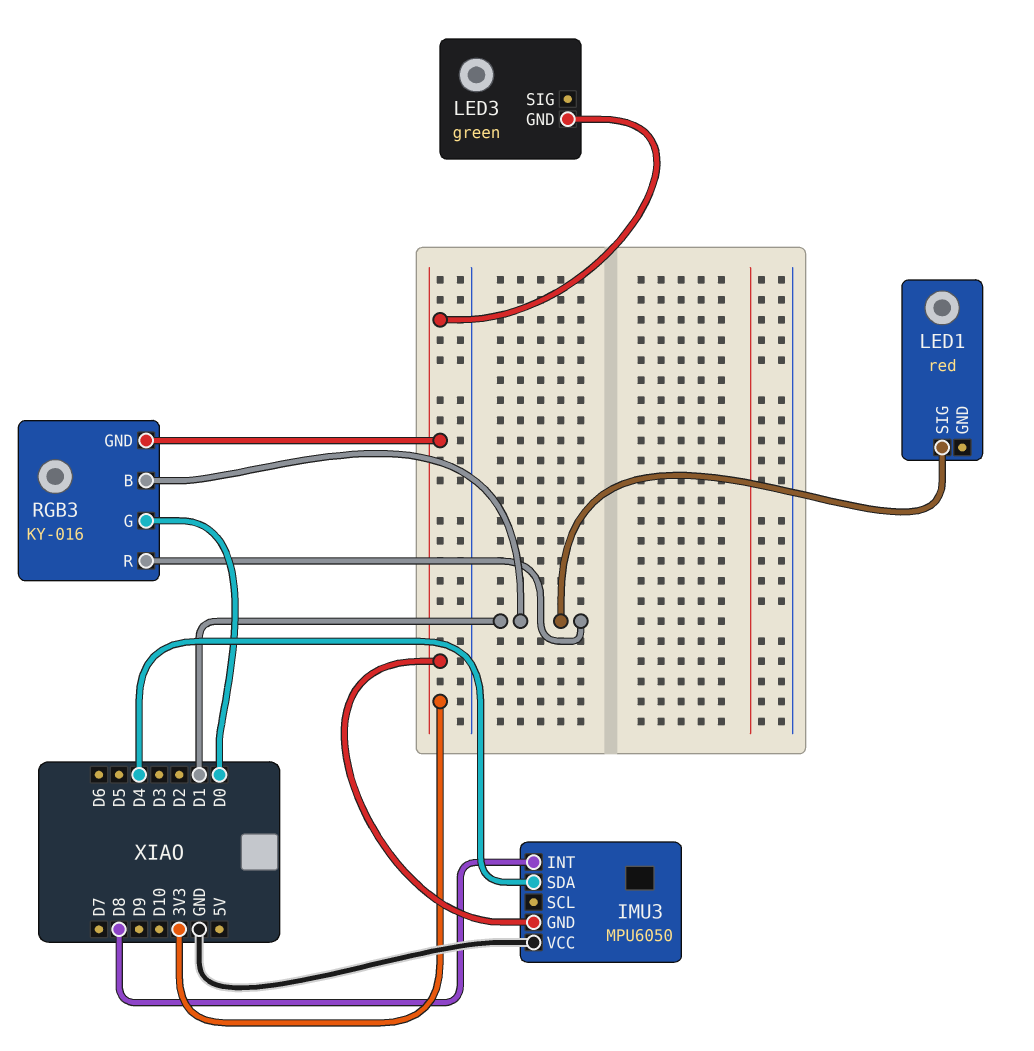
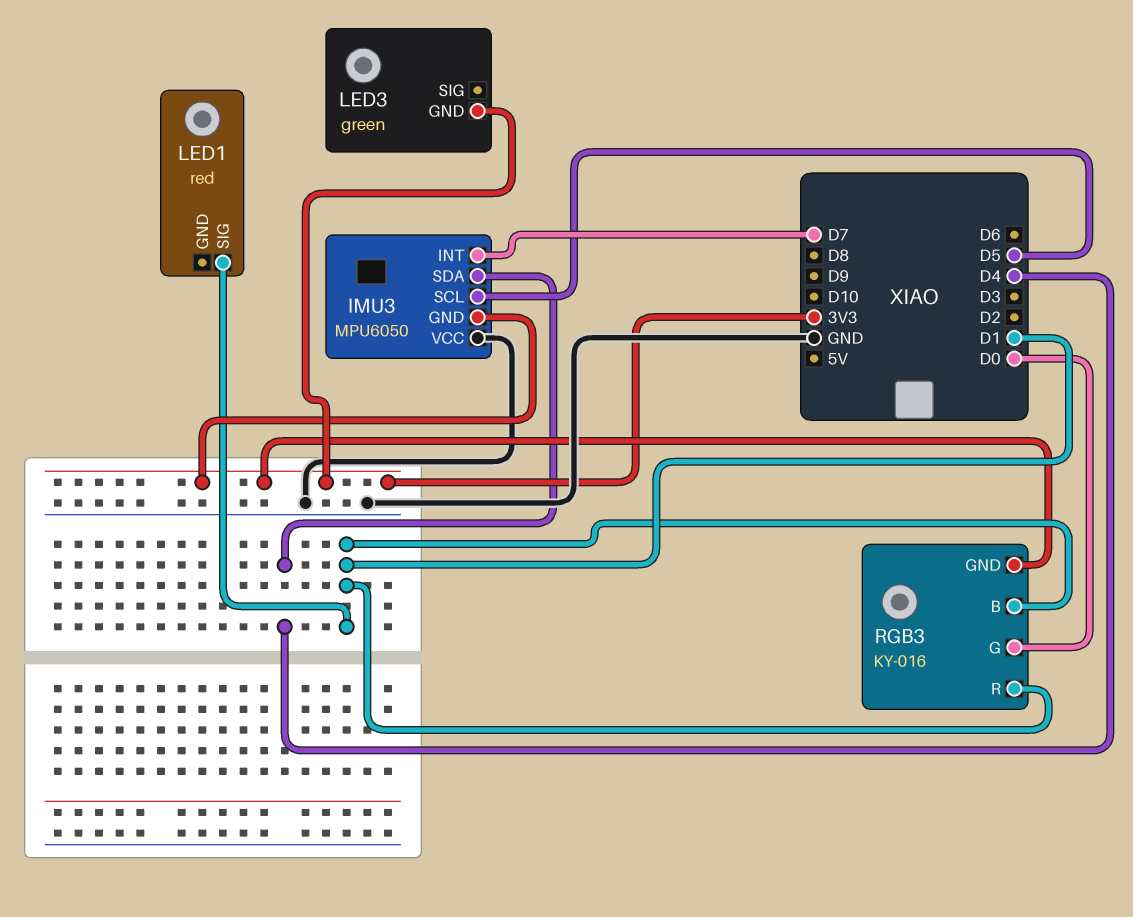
IMU3 pin INT: D8 -> D7
IMU3 pin SCL: none -> D5

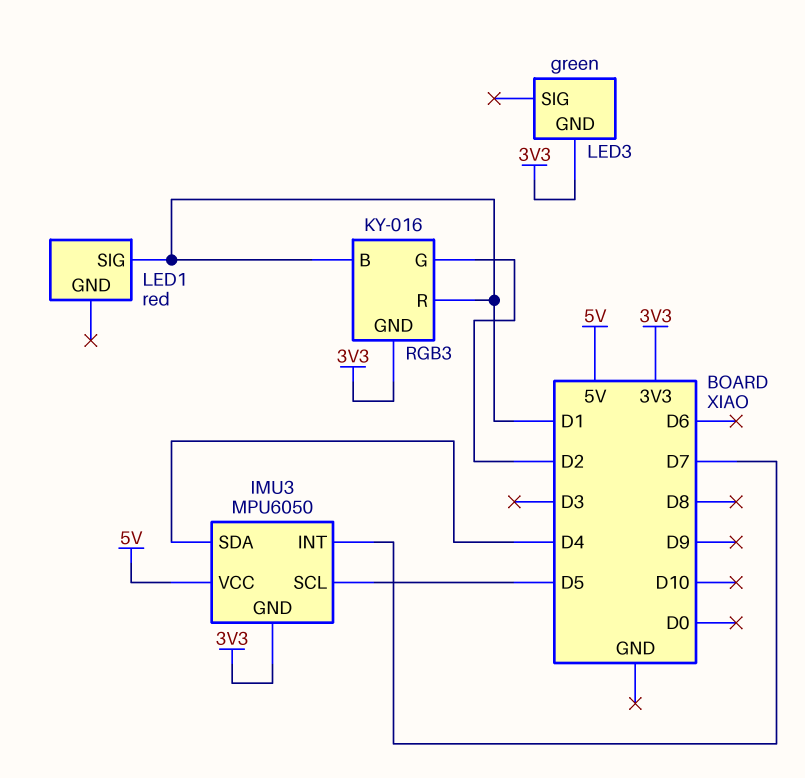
IMU3 pin VCC: GND -> 5V
RGB3 pin G: D0 -> D2

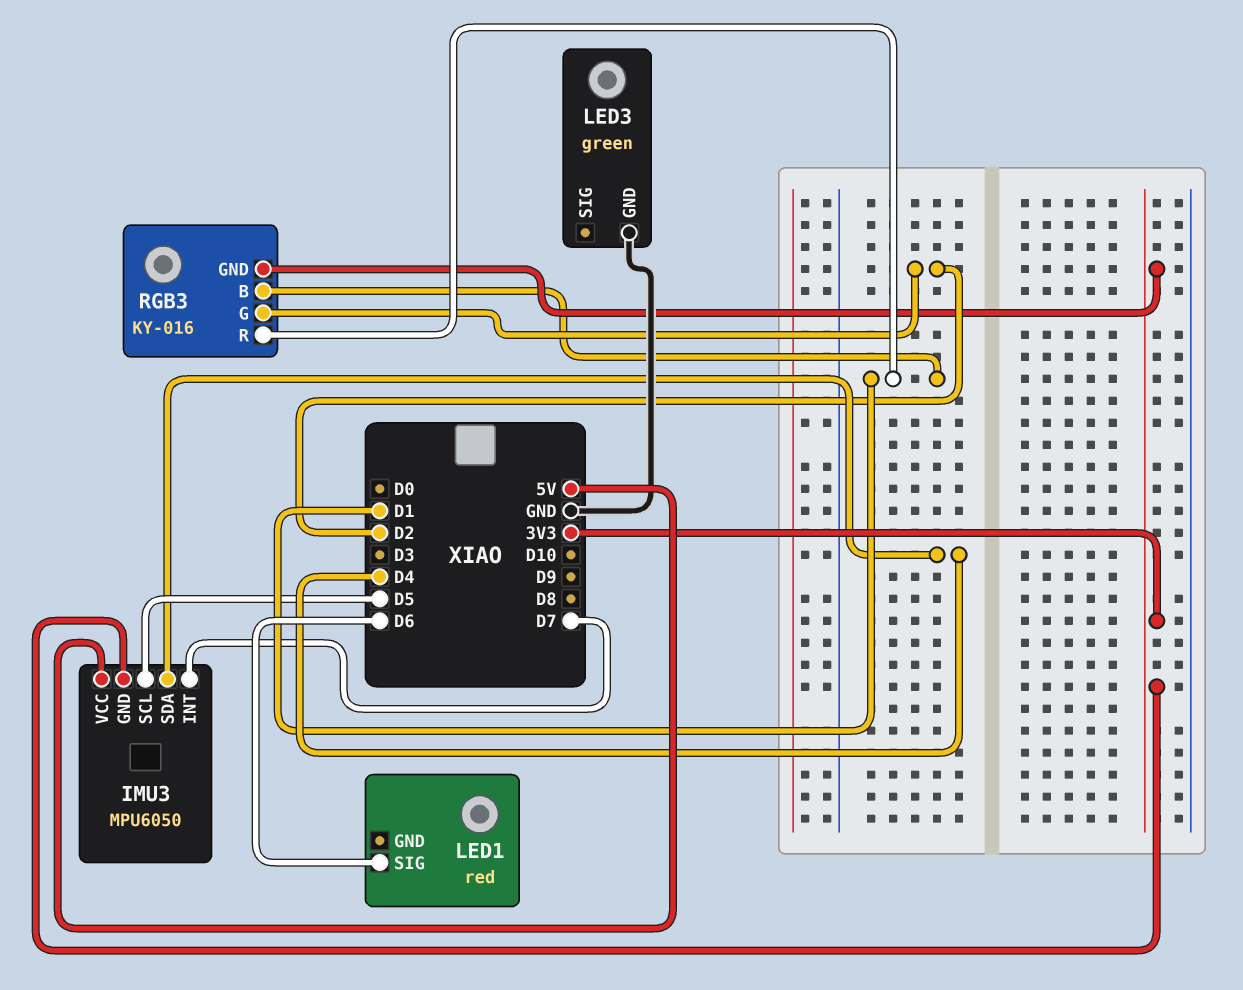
LED1 pin SIG: D1 -> D6
LED3 pin GND: 3V3 -> GND

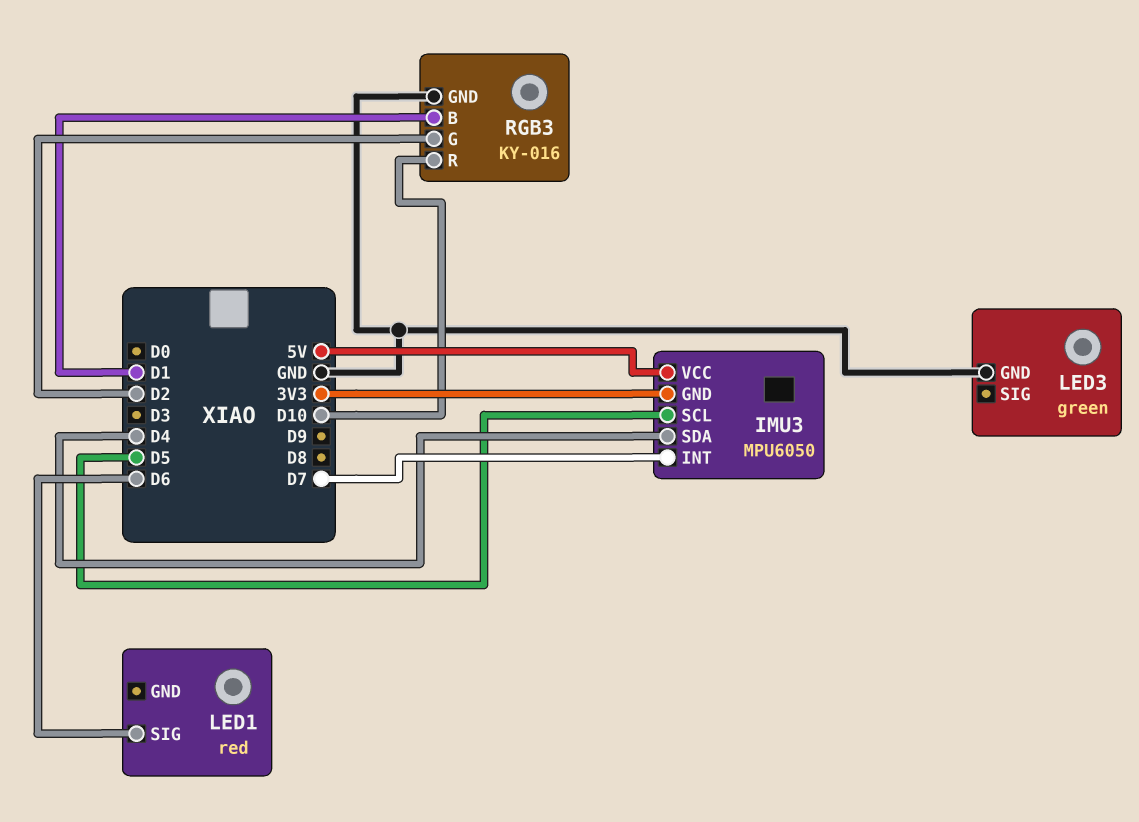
RGB3 pin GND: 3V3 -> GND
RGB3 pin R: D1 -> D10

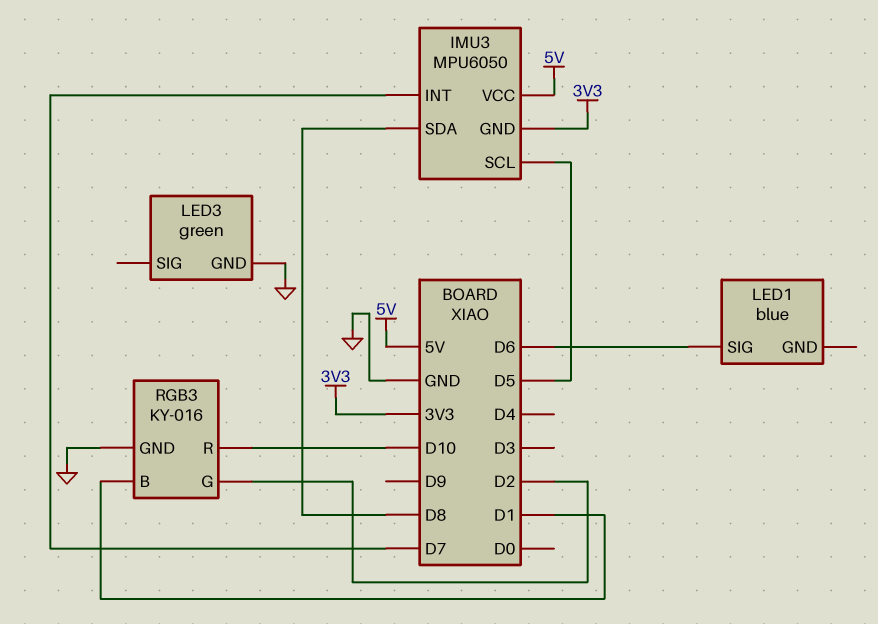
IMU3 pin SDA: D4 -> D8
LED1: red -> blue

